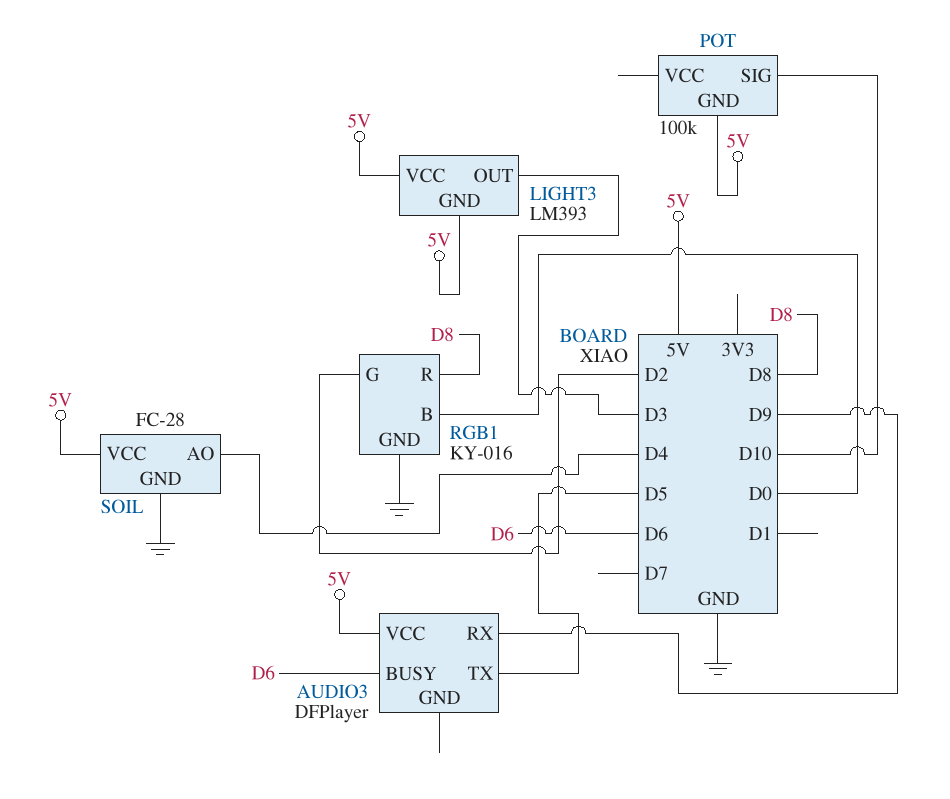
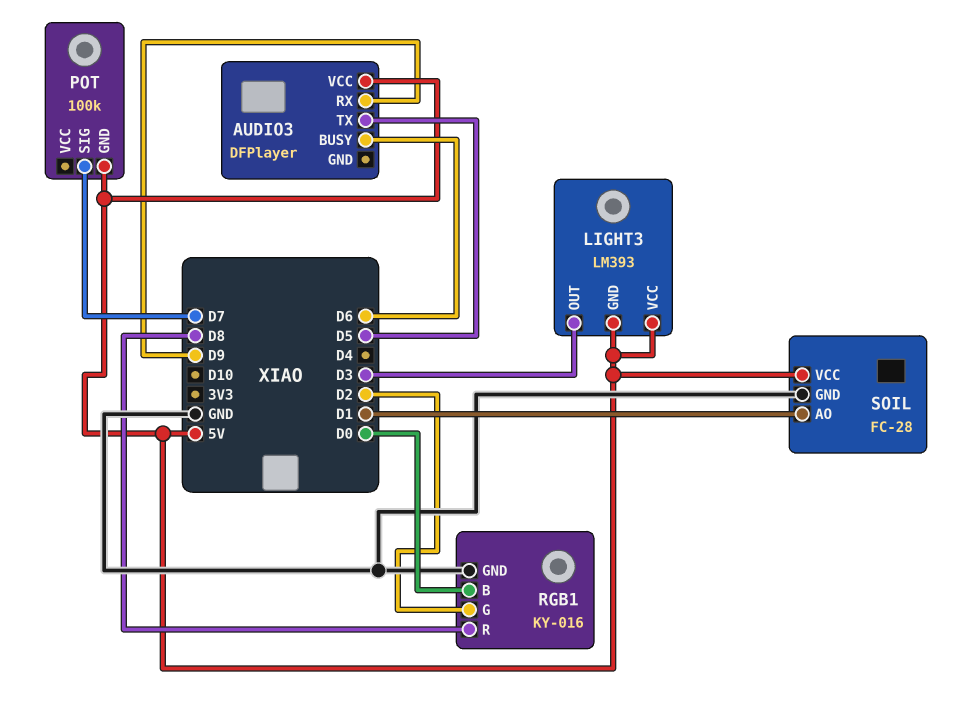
POT pin SIG: D10 -> D7
SOIL pin AO: D4 -> D1

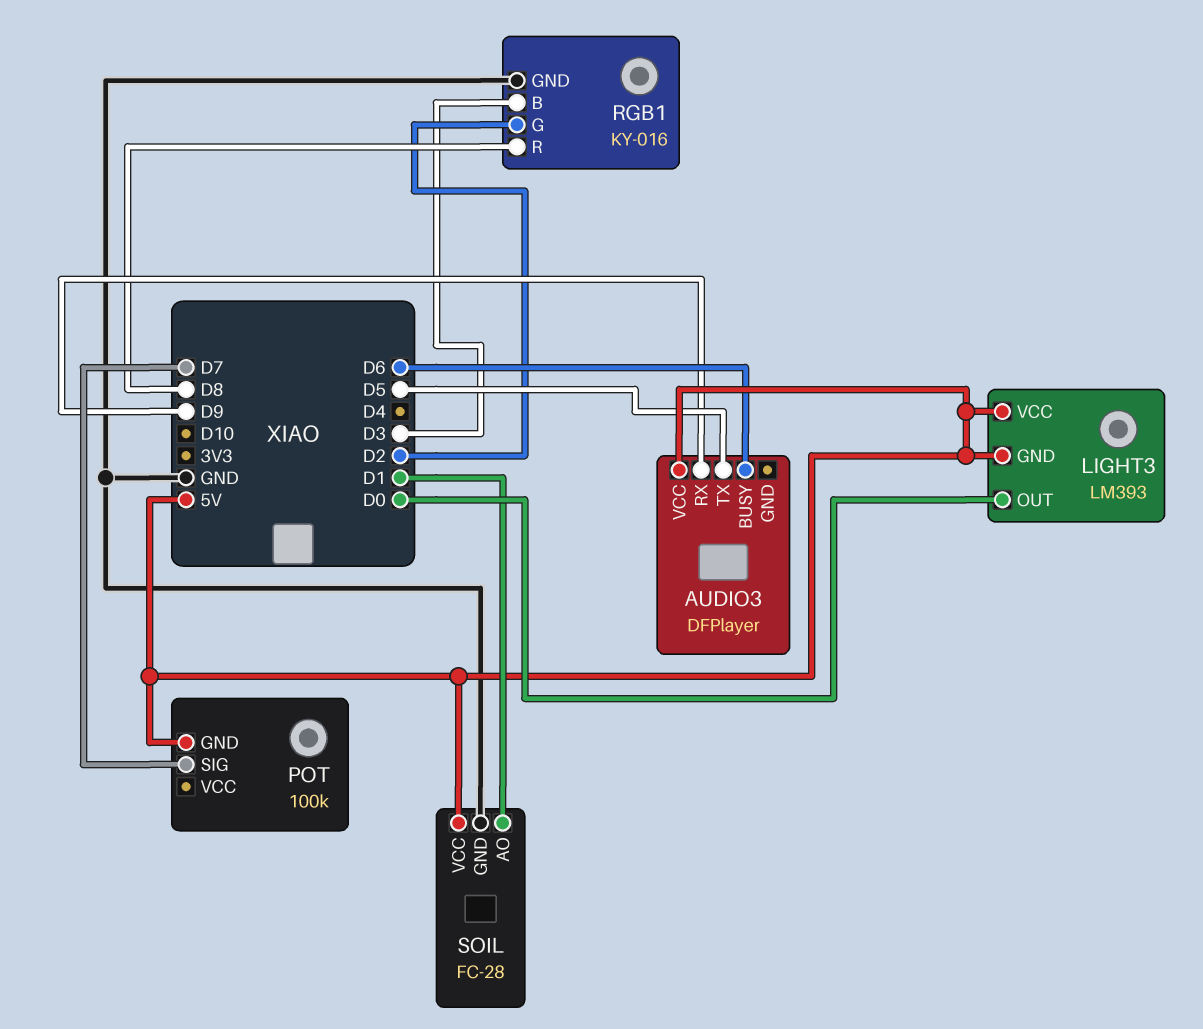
LIGHT3 pin OUT: D3 -> D0
RGB1 pin B: D0 -> D3

